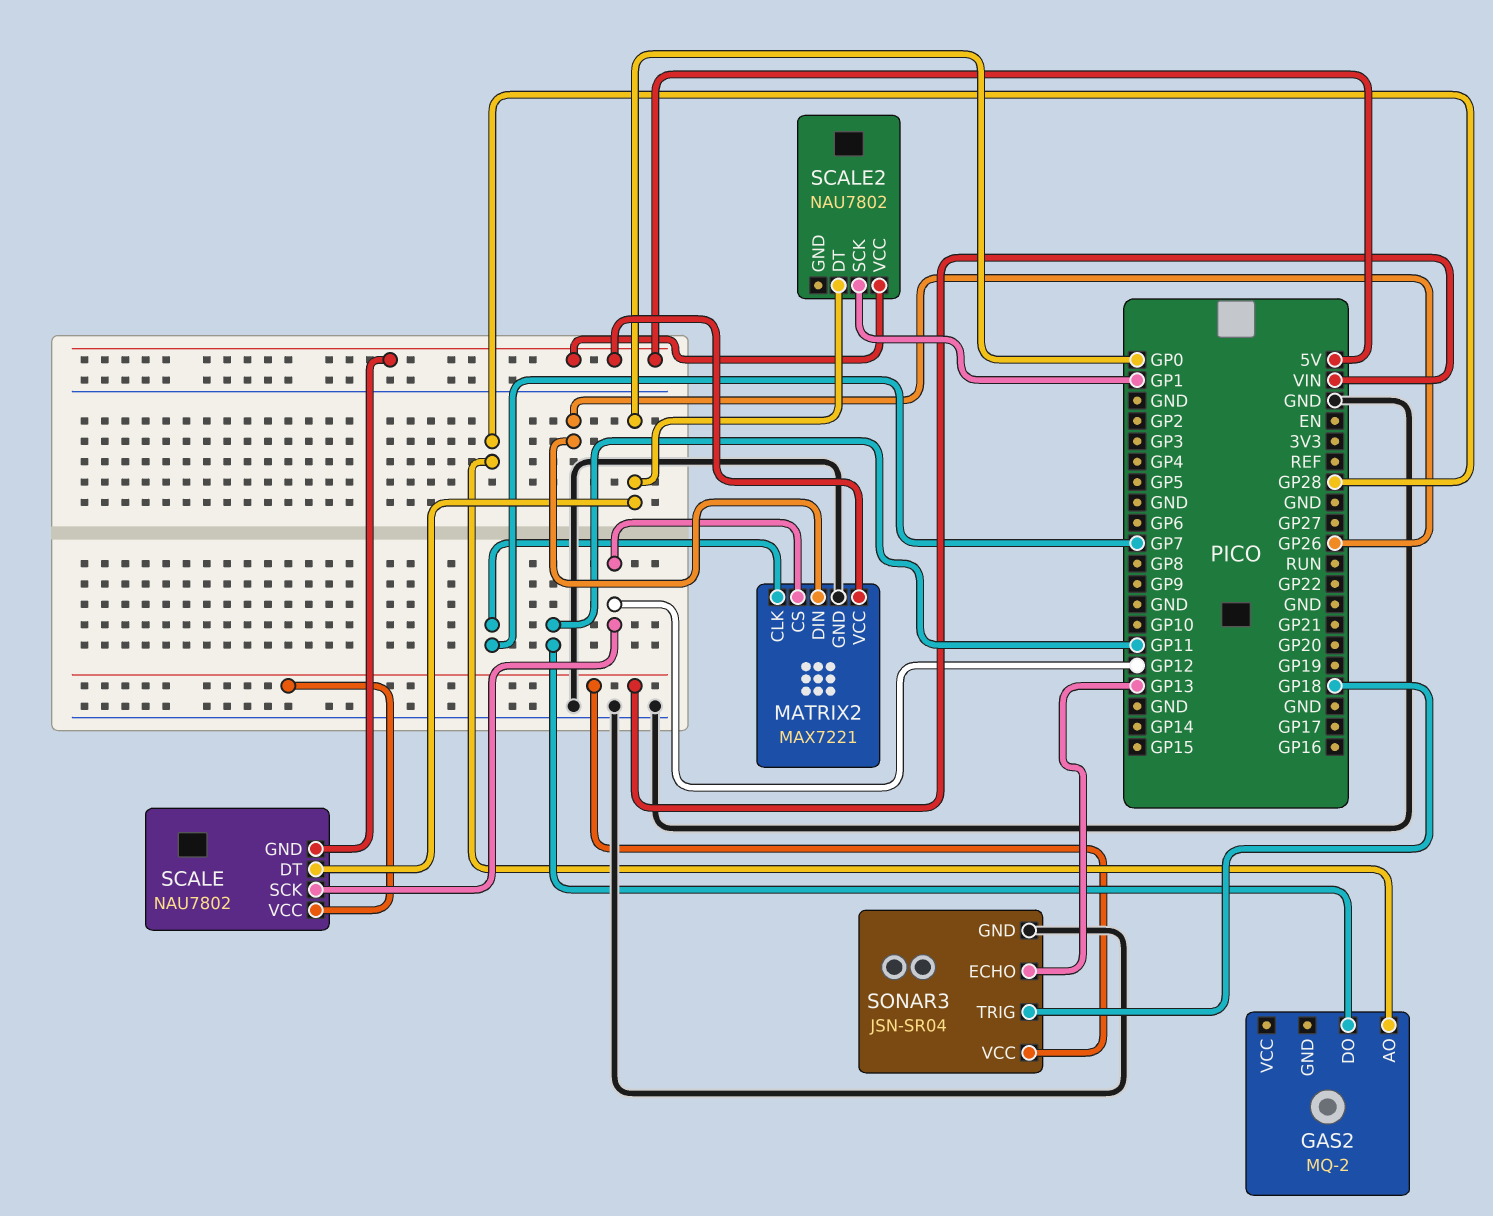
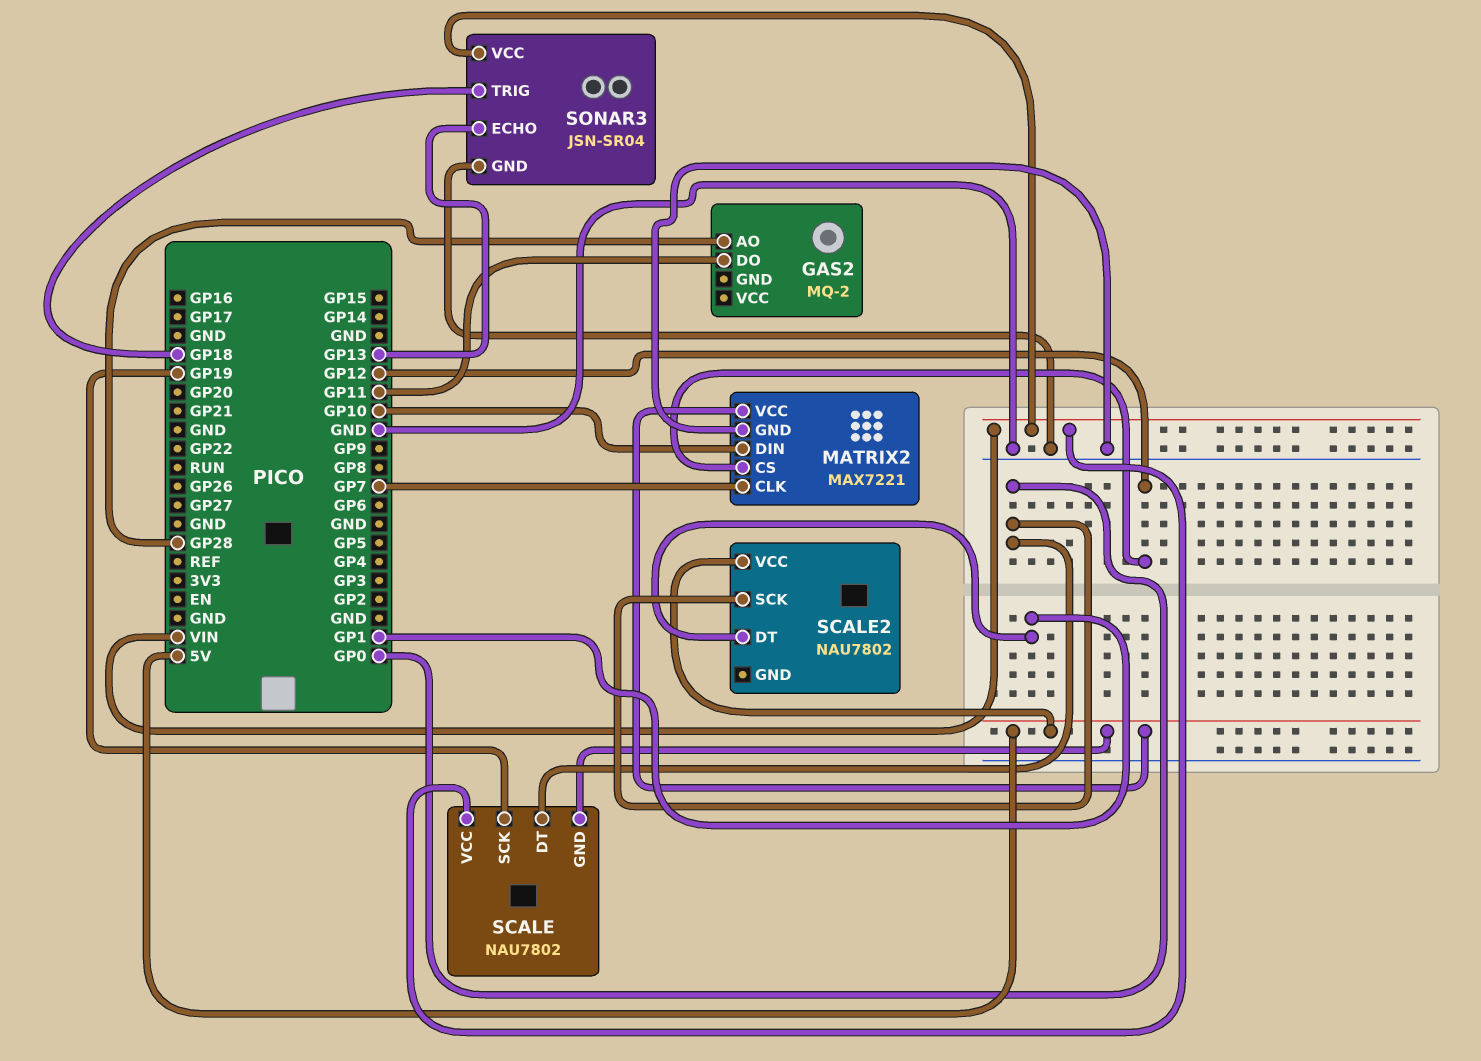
MATRIX2 pin DIN: GP26 -> GP10
SCALE pin SCK: GP12 -> GP19
SCALE2 pin DT: GP0 -> GP1
SCALE2 pin SCK: GP1 -> GP0

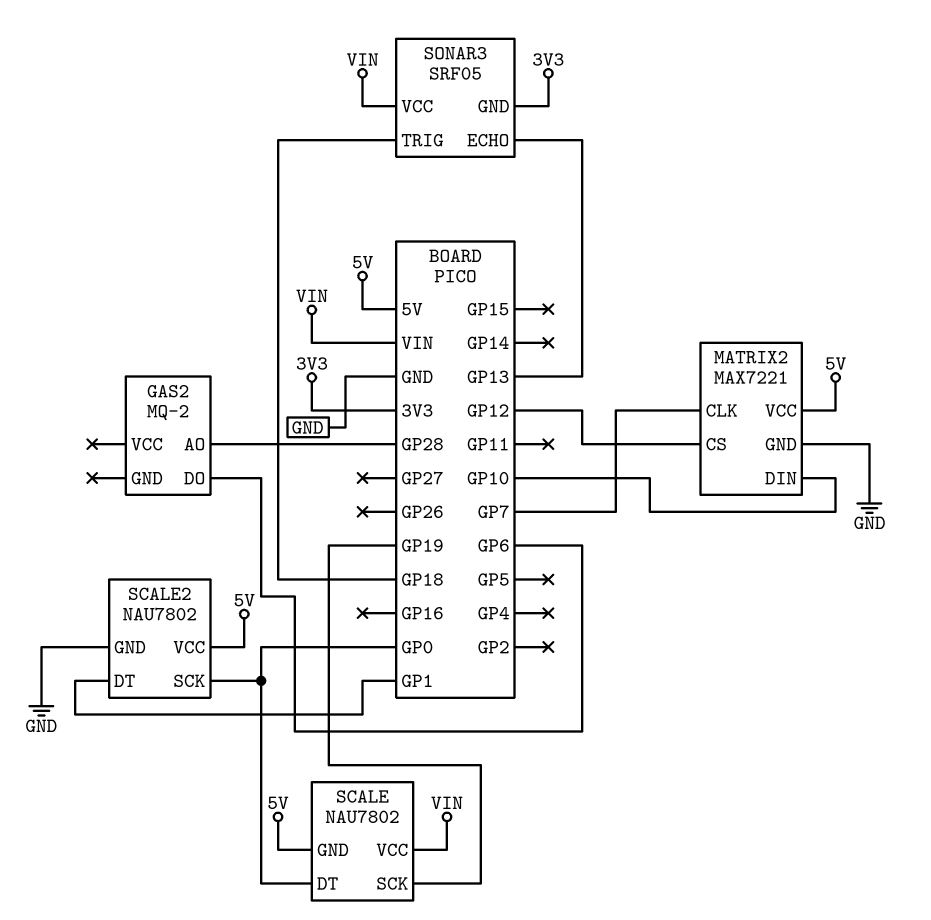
GAS2 pin DO: GP11 -> GP6
SCALE2 pin GND: none -> GND
SONAR3: JSN-SR04 -> SRF05
SONAR3 pin GND: GND -> 3V3

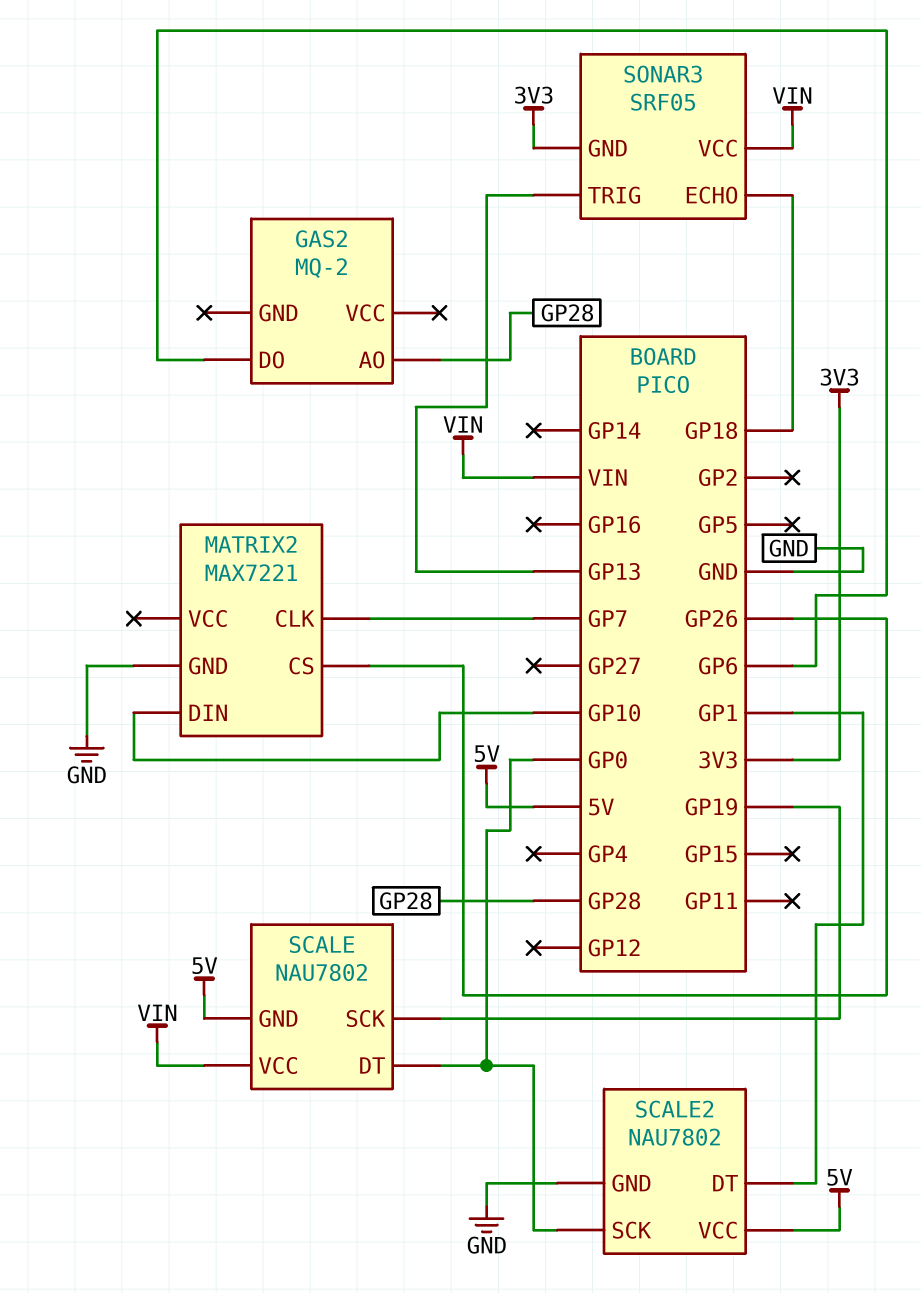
MATRIX2 pin CS: GP12 -> GP26
MATRIX2 pin VCC: 5V -> none
SONAR3 pin ECHO: GP13 -> GP18
SONAR3 pin TRIG: GP18 -> GP13

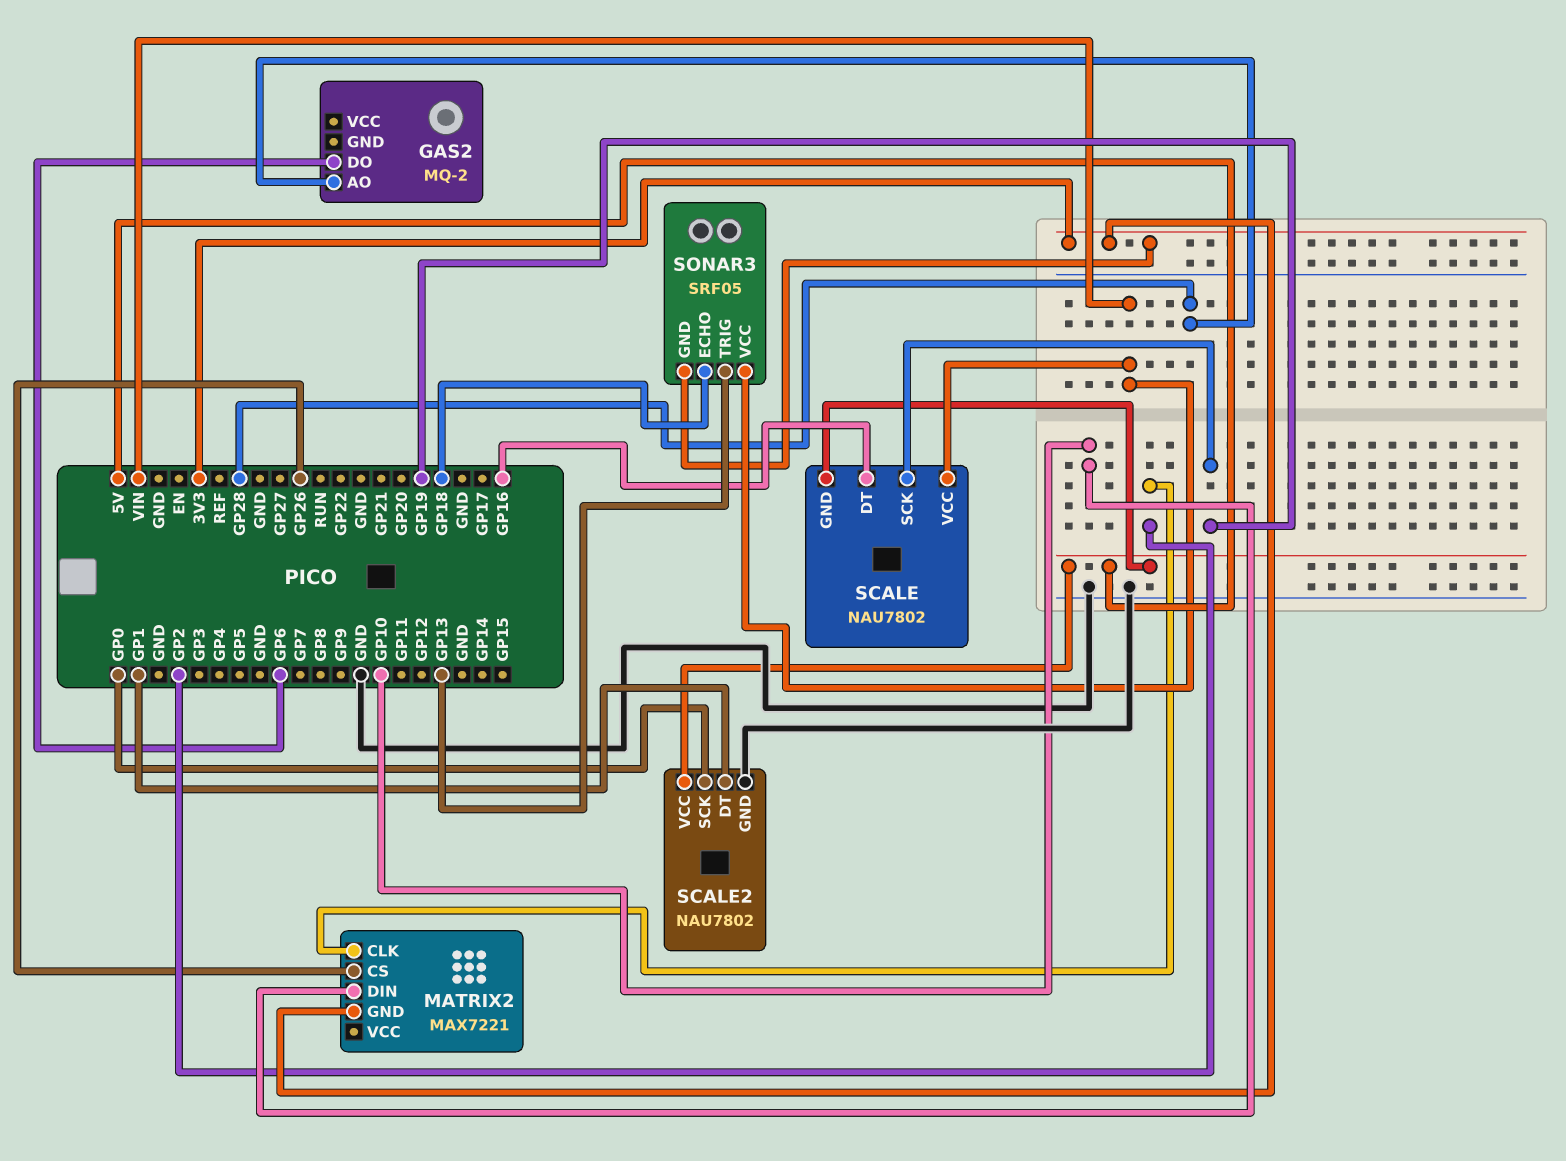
MATRIX2 pin CLK: GP7 -> GP2
MATRIX2 pin GND: GND -> 3V3
SCALE pin DT: GP0 -> GP16

